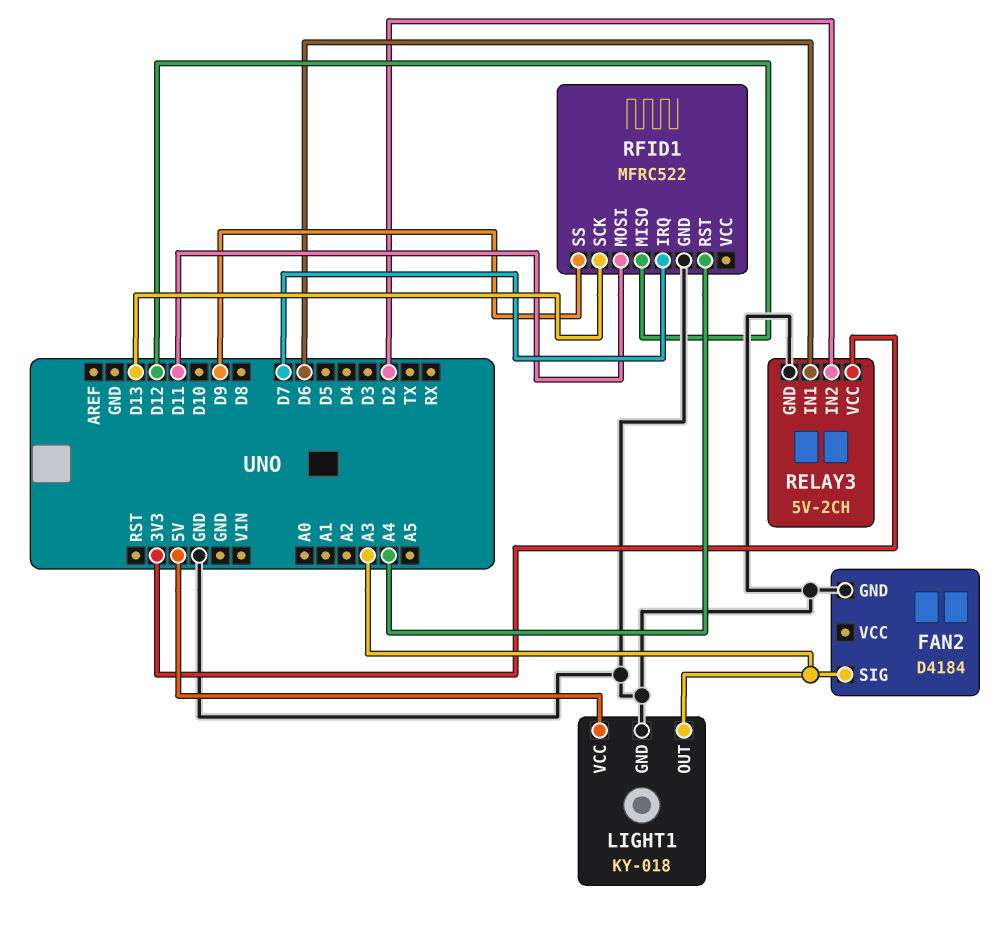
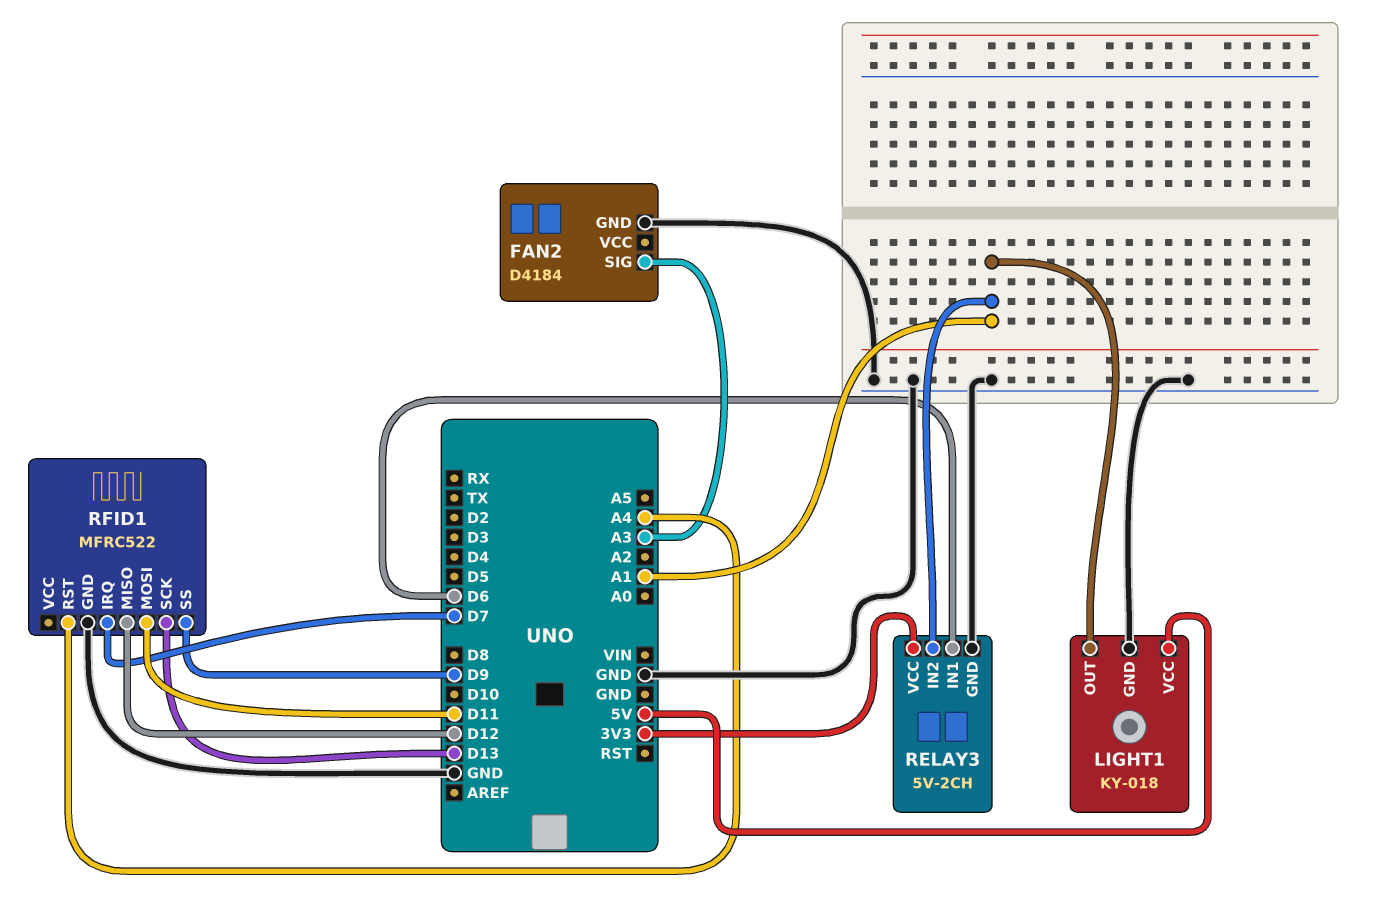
LIGHT1 pin OUT: A3 -> A1
RELAY3 pin IN2: D2 -> A1

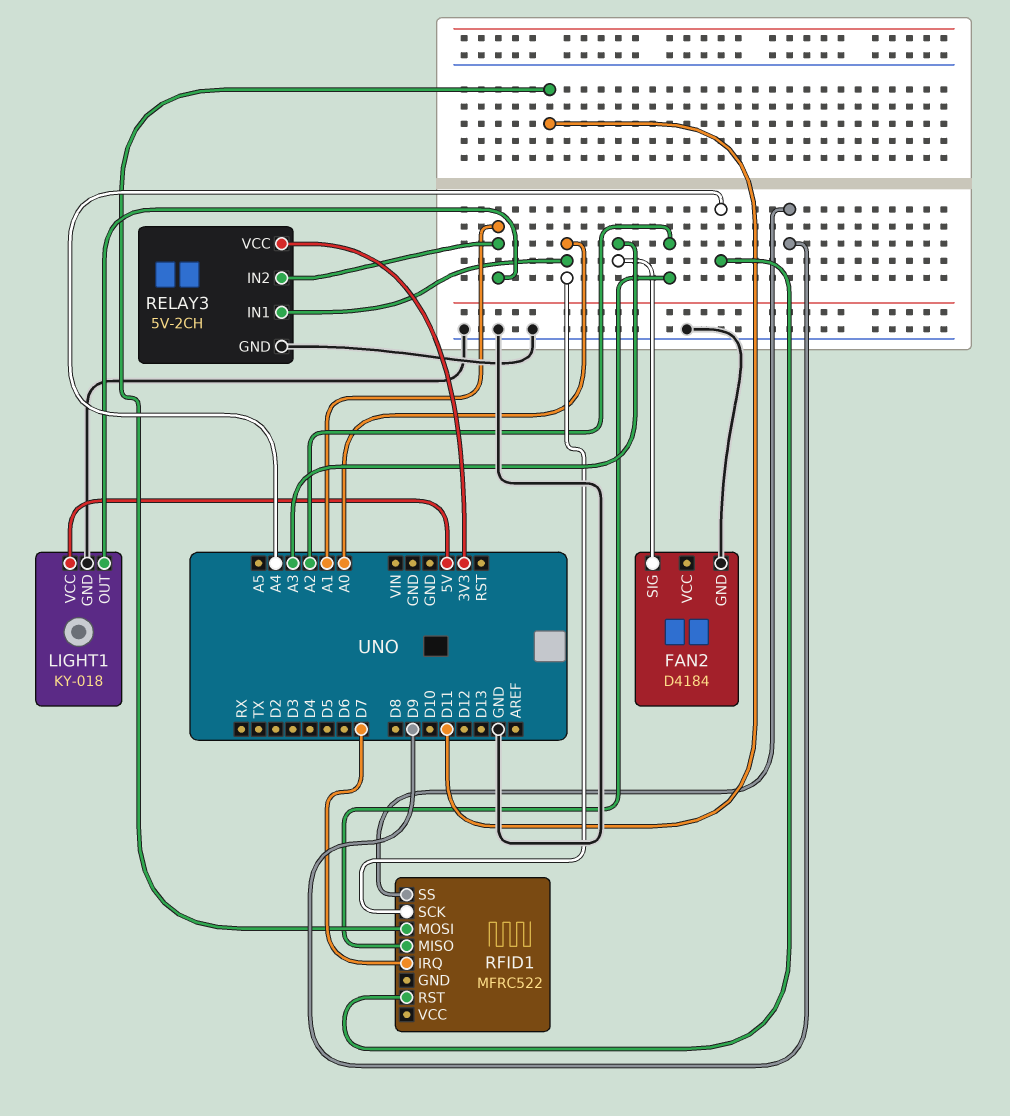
RELAY3 pin IN1: D6 -> A0
RFID1 pin GND: GND -> none
RFID1 pin MISO: D12 -> A2
RFID1 pin SCK: D13 -> A0

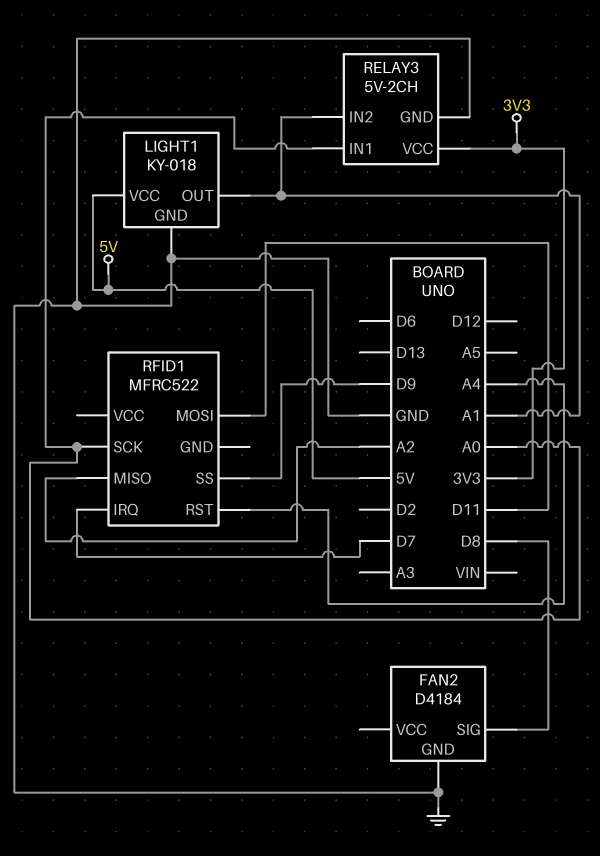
FAN2 pin SIG: A3 -> D8

